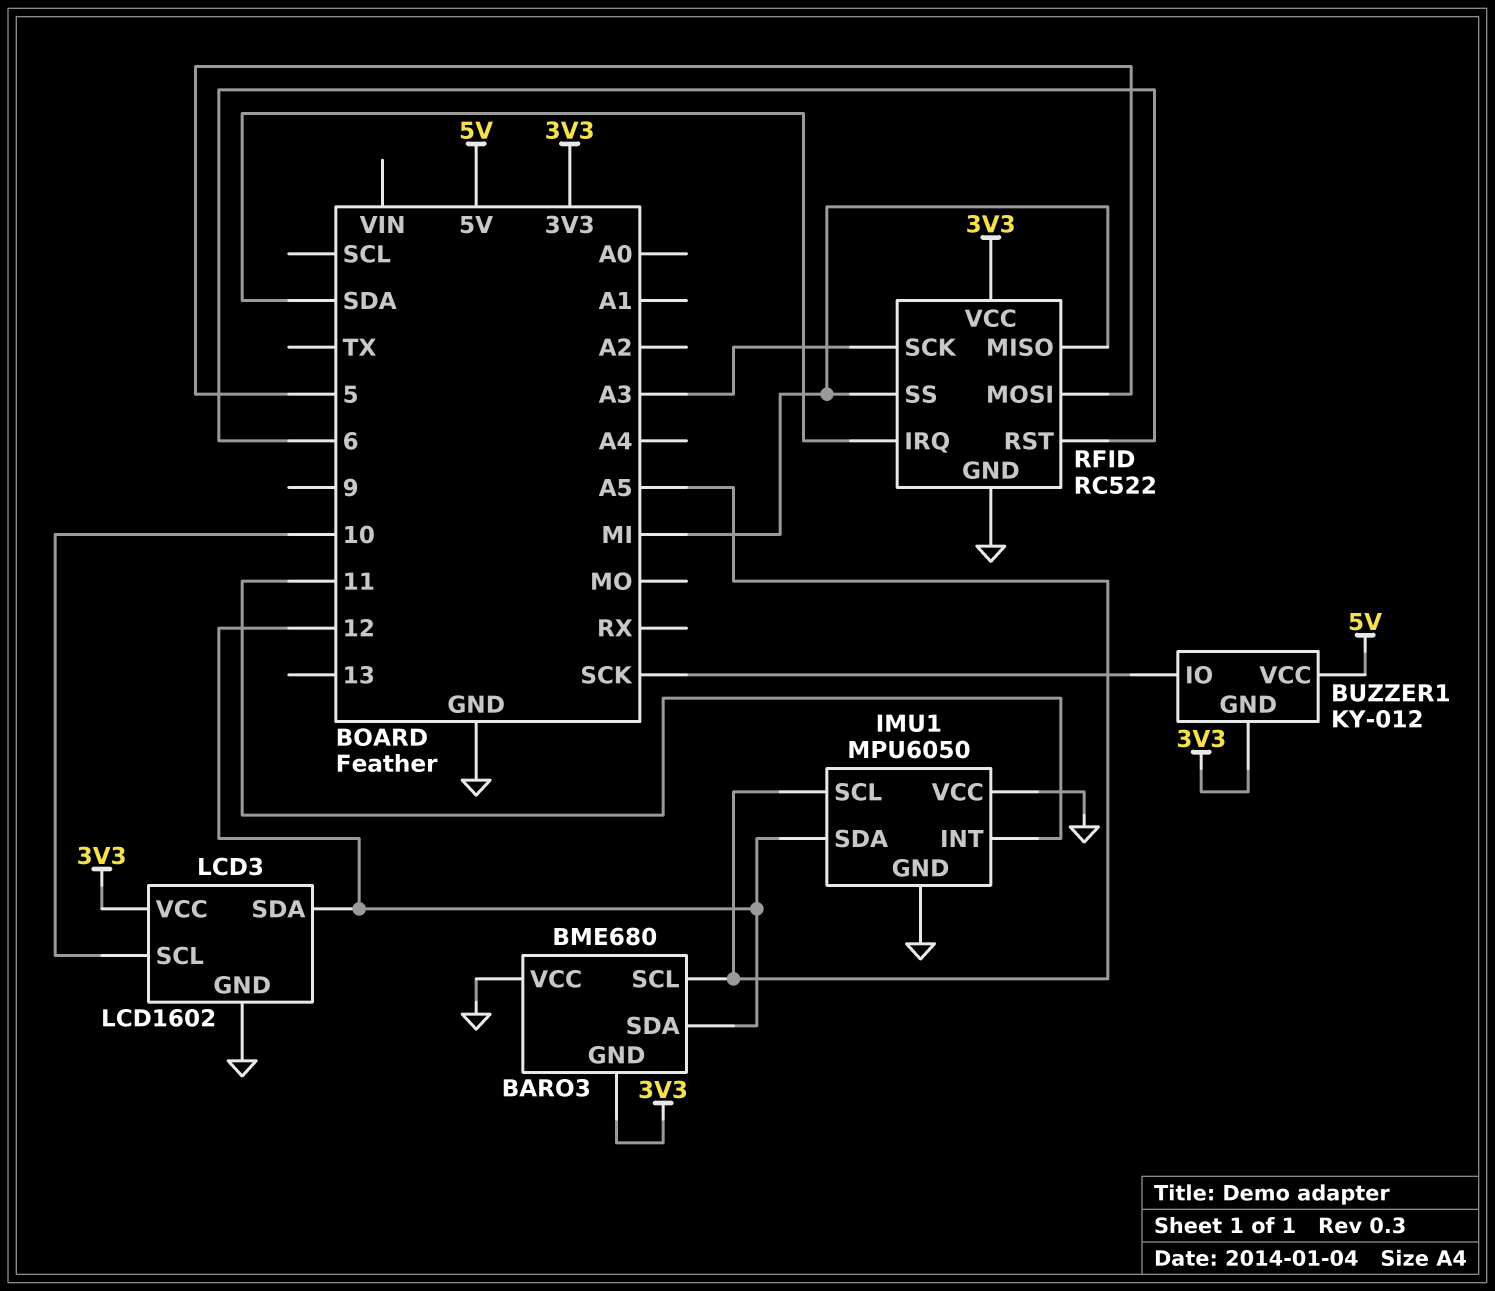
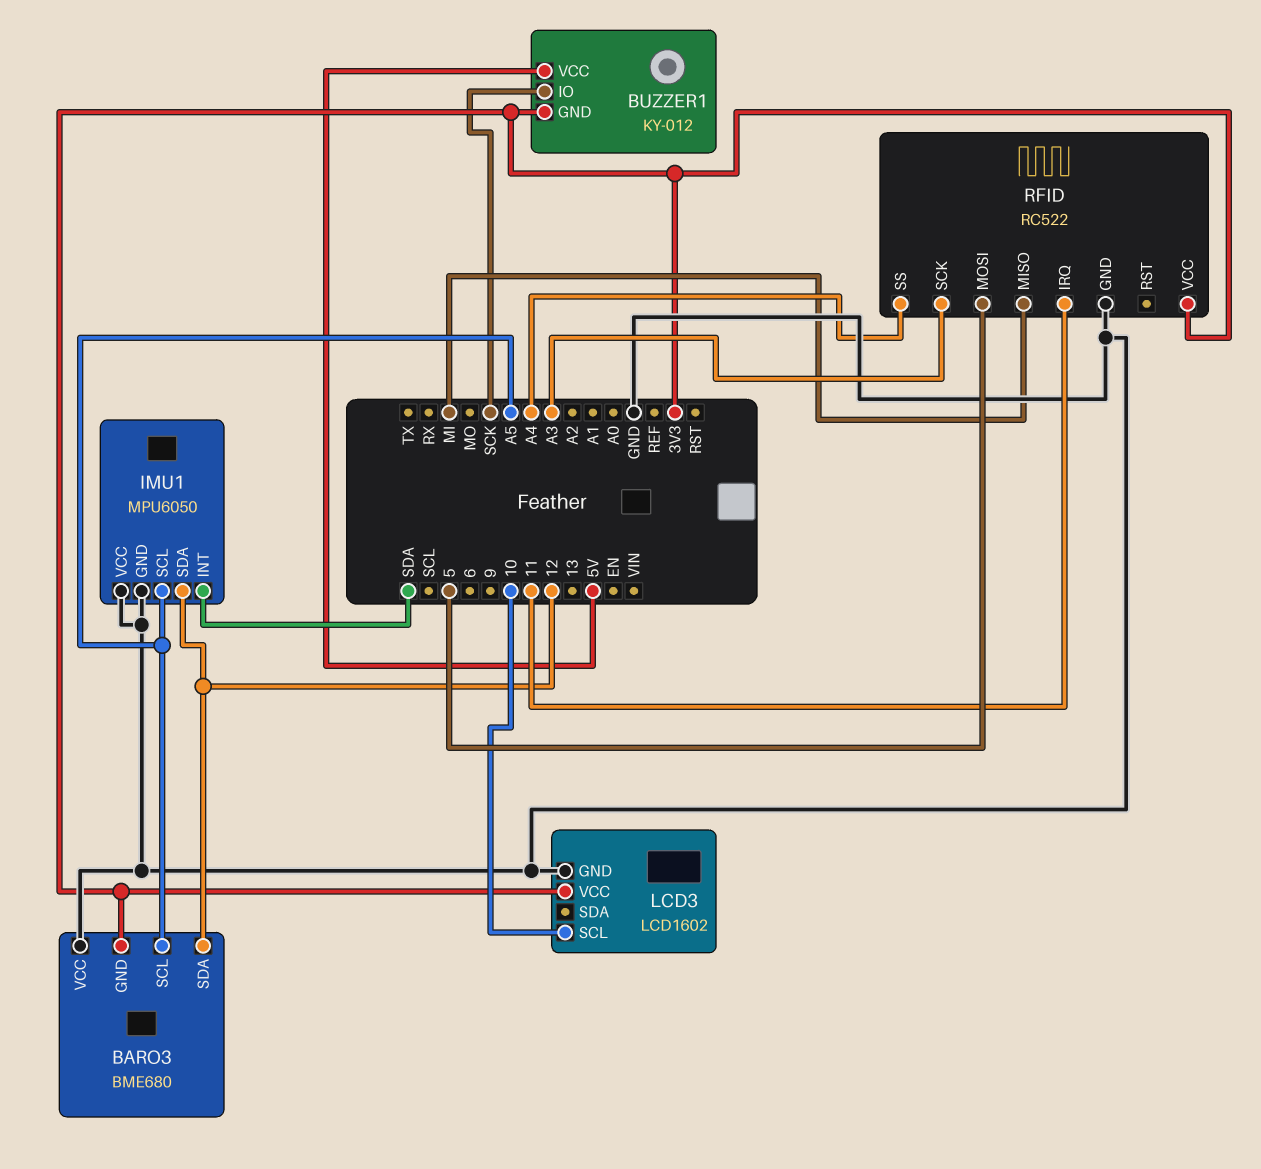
IMU1 pin INT: 11 -> SDA
LCD3 pin SDA: 12 -> none
RFID pin IRQ: SDA -> 11
RFID pin RST: 6 -> none
RFID pin SS: MI -> A4

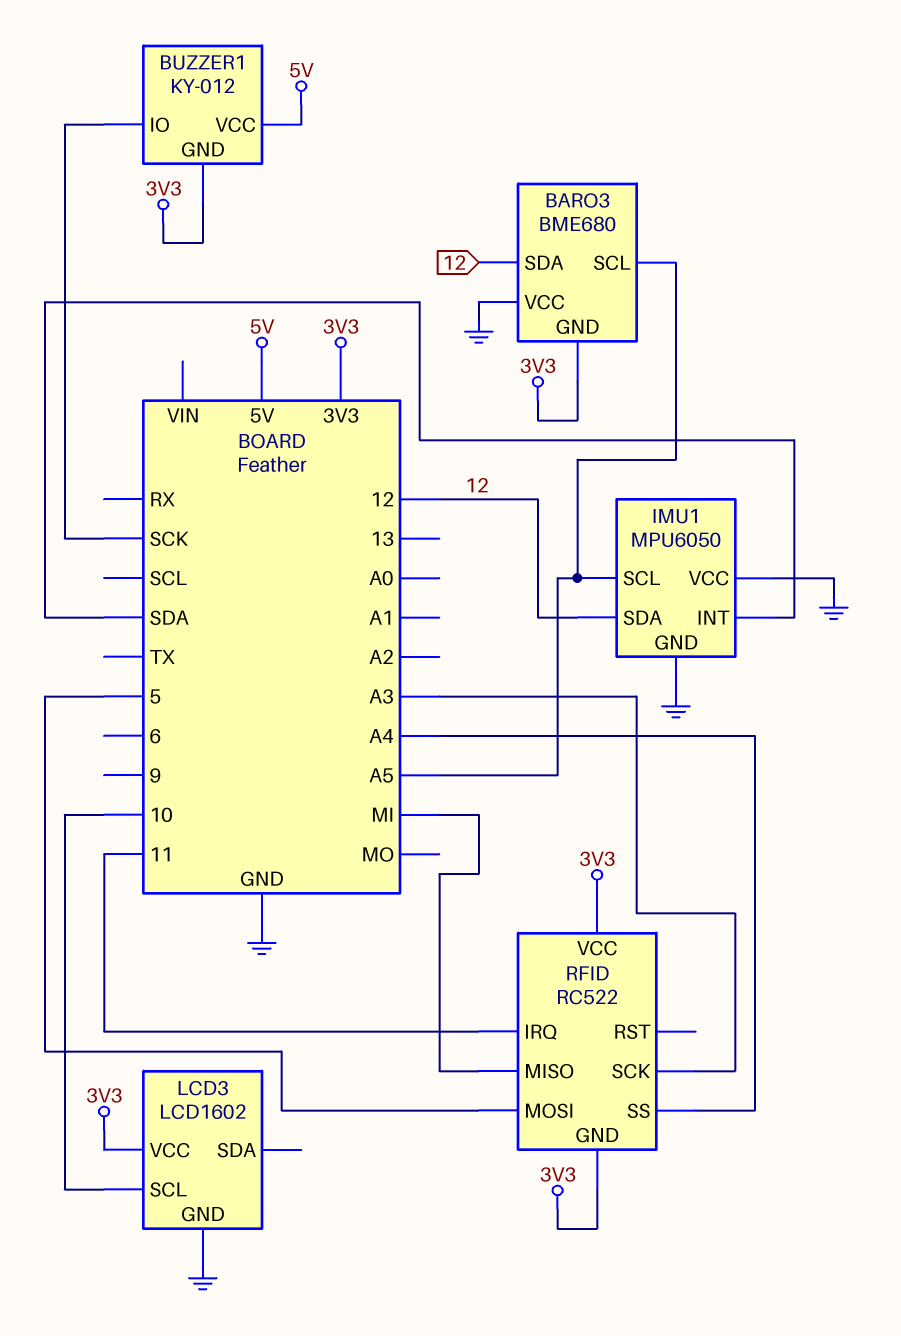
RFID pin GND: GND -> 3V3

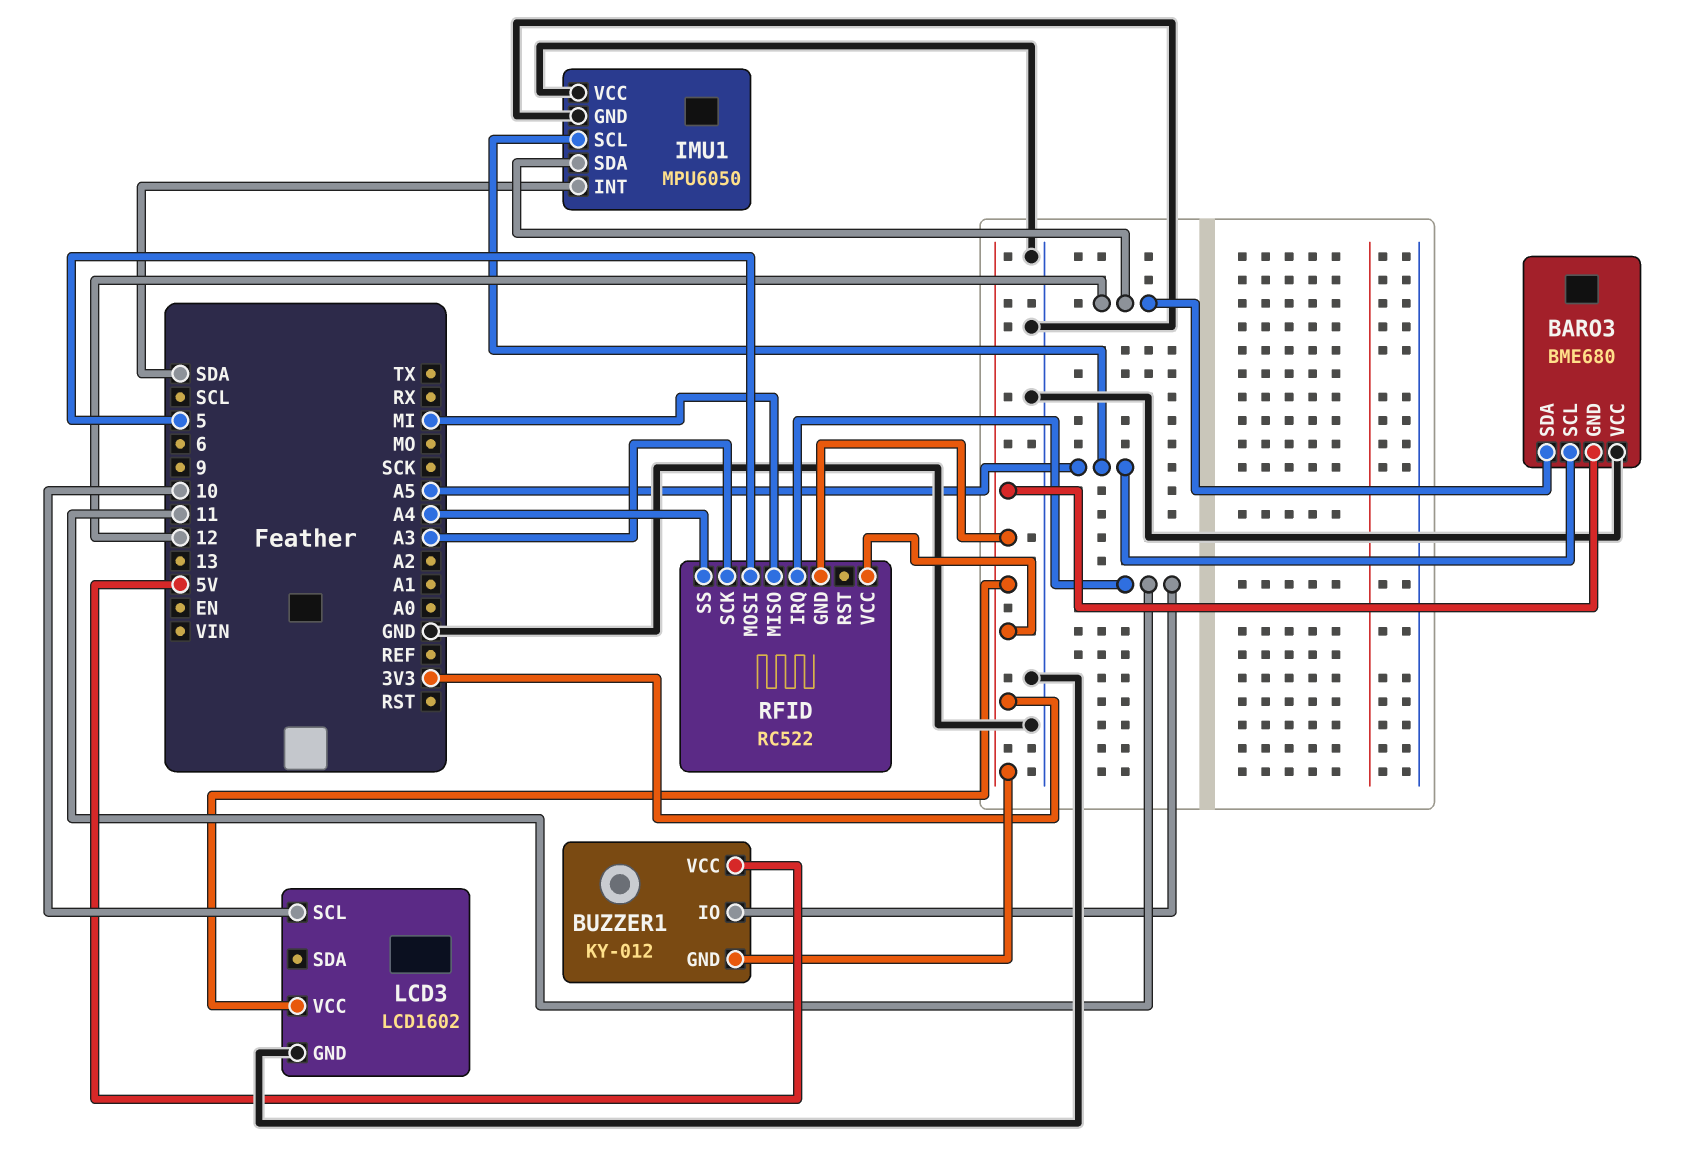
BUZZER1 pin IO: SCK -> 11

